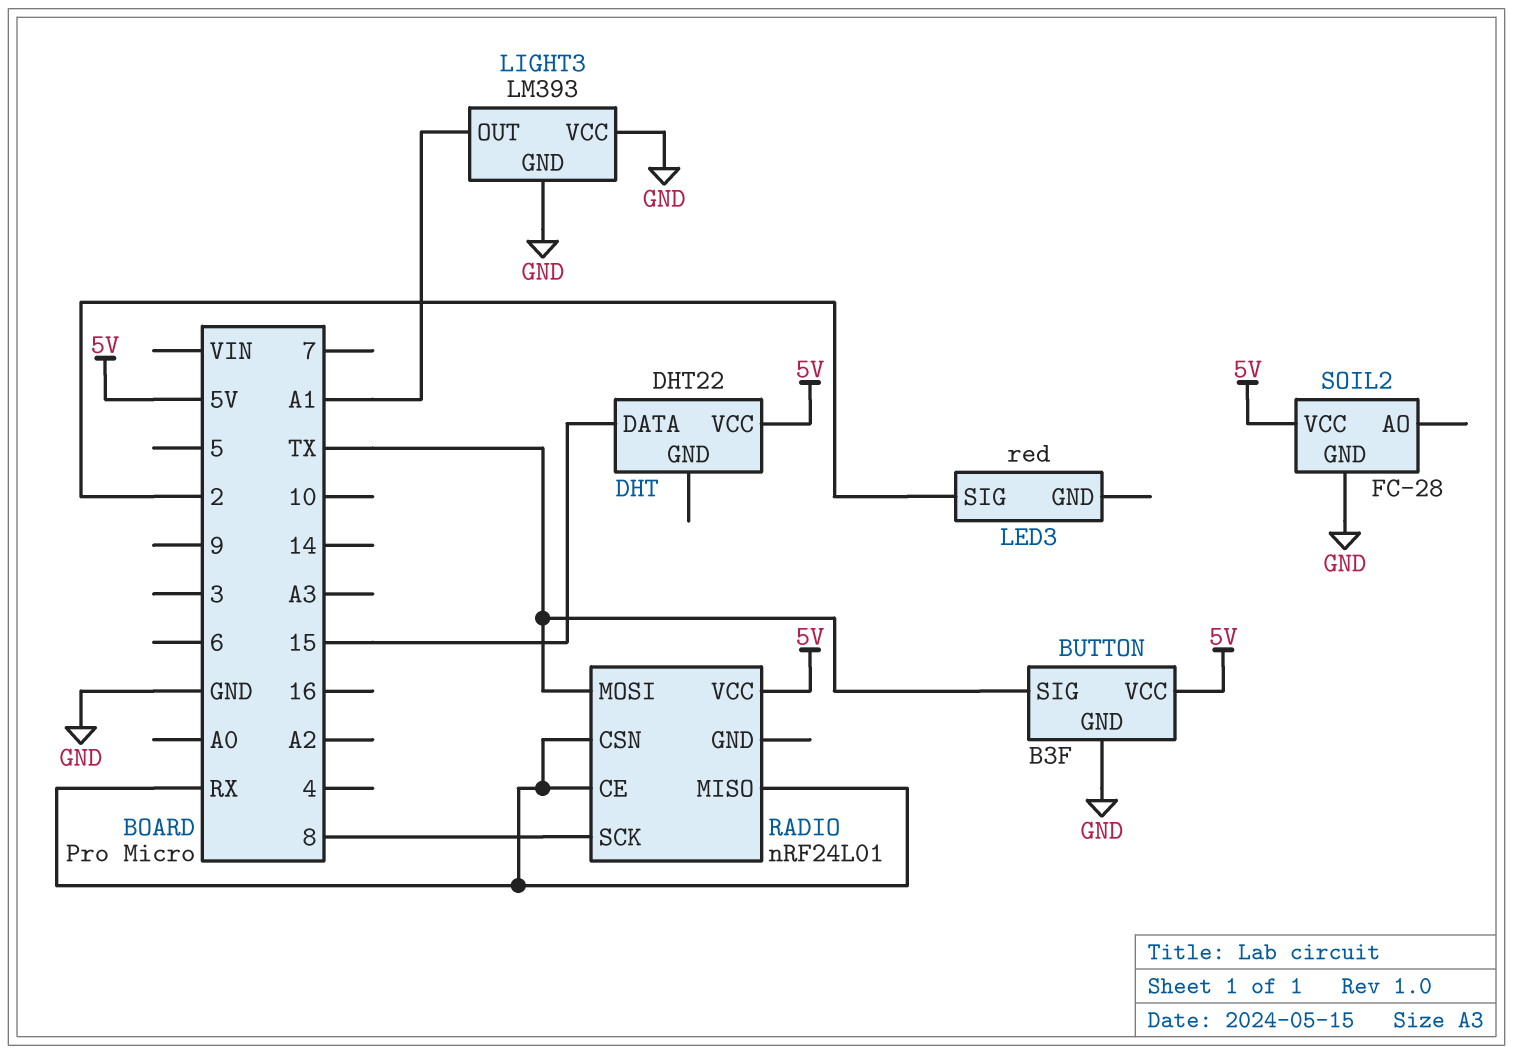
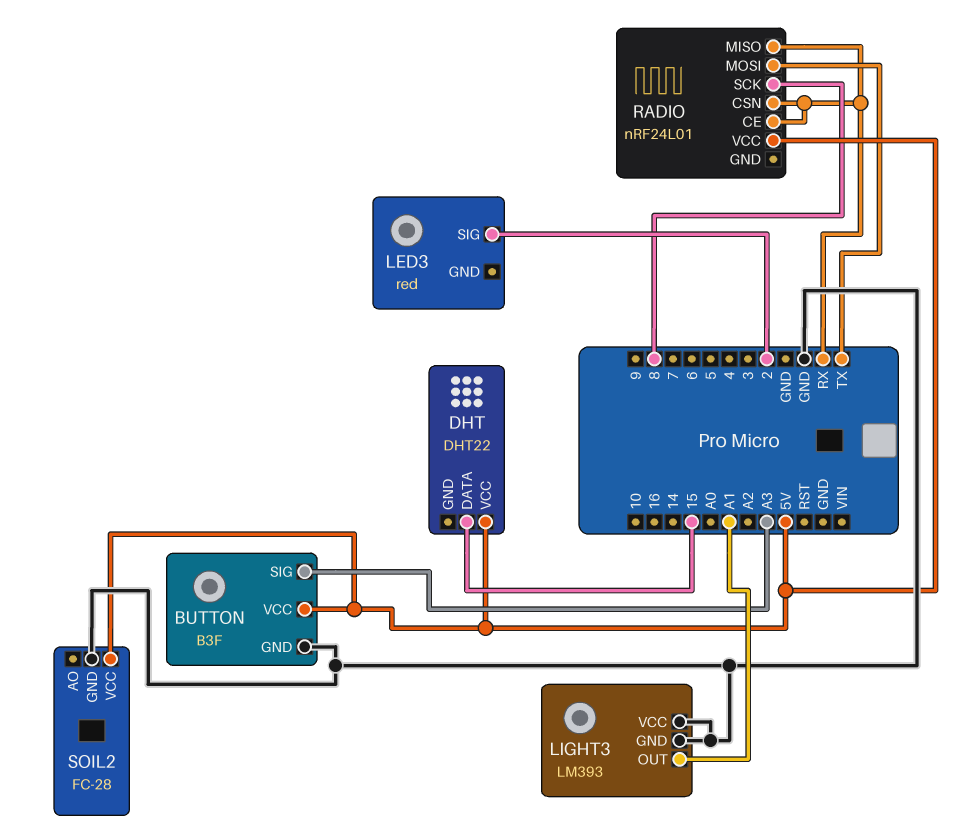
BUTTON pin SIG: TX -> A3

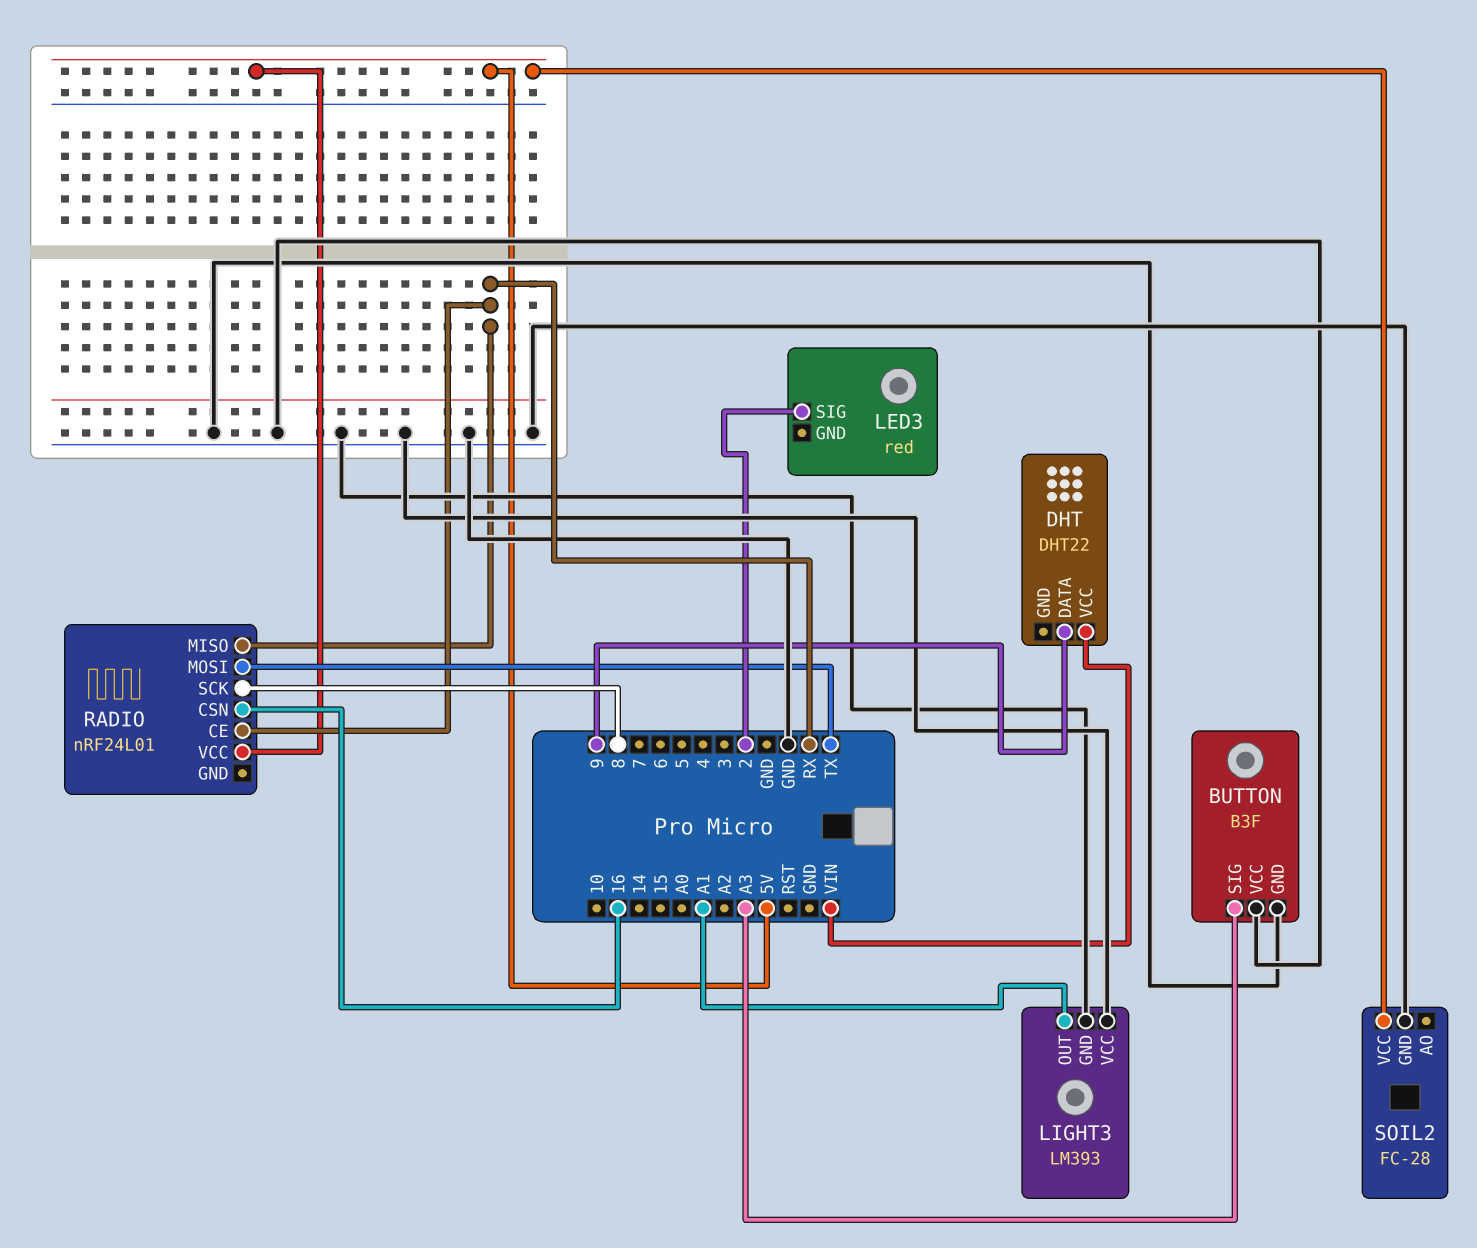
BUTTON pin VCC: 5V -> GND
DHT pin DATA: 15 -> 9
DHT pin VCC: 5V -> VIN
RADIO pin CSN: RX -> 16

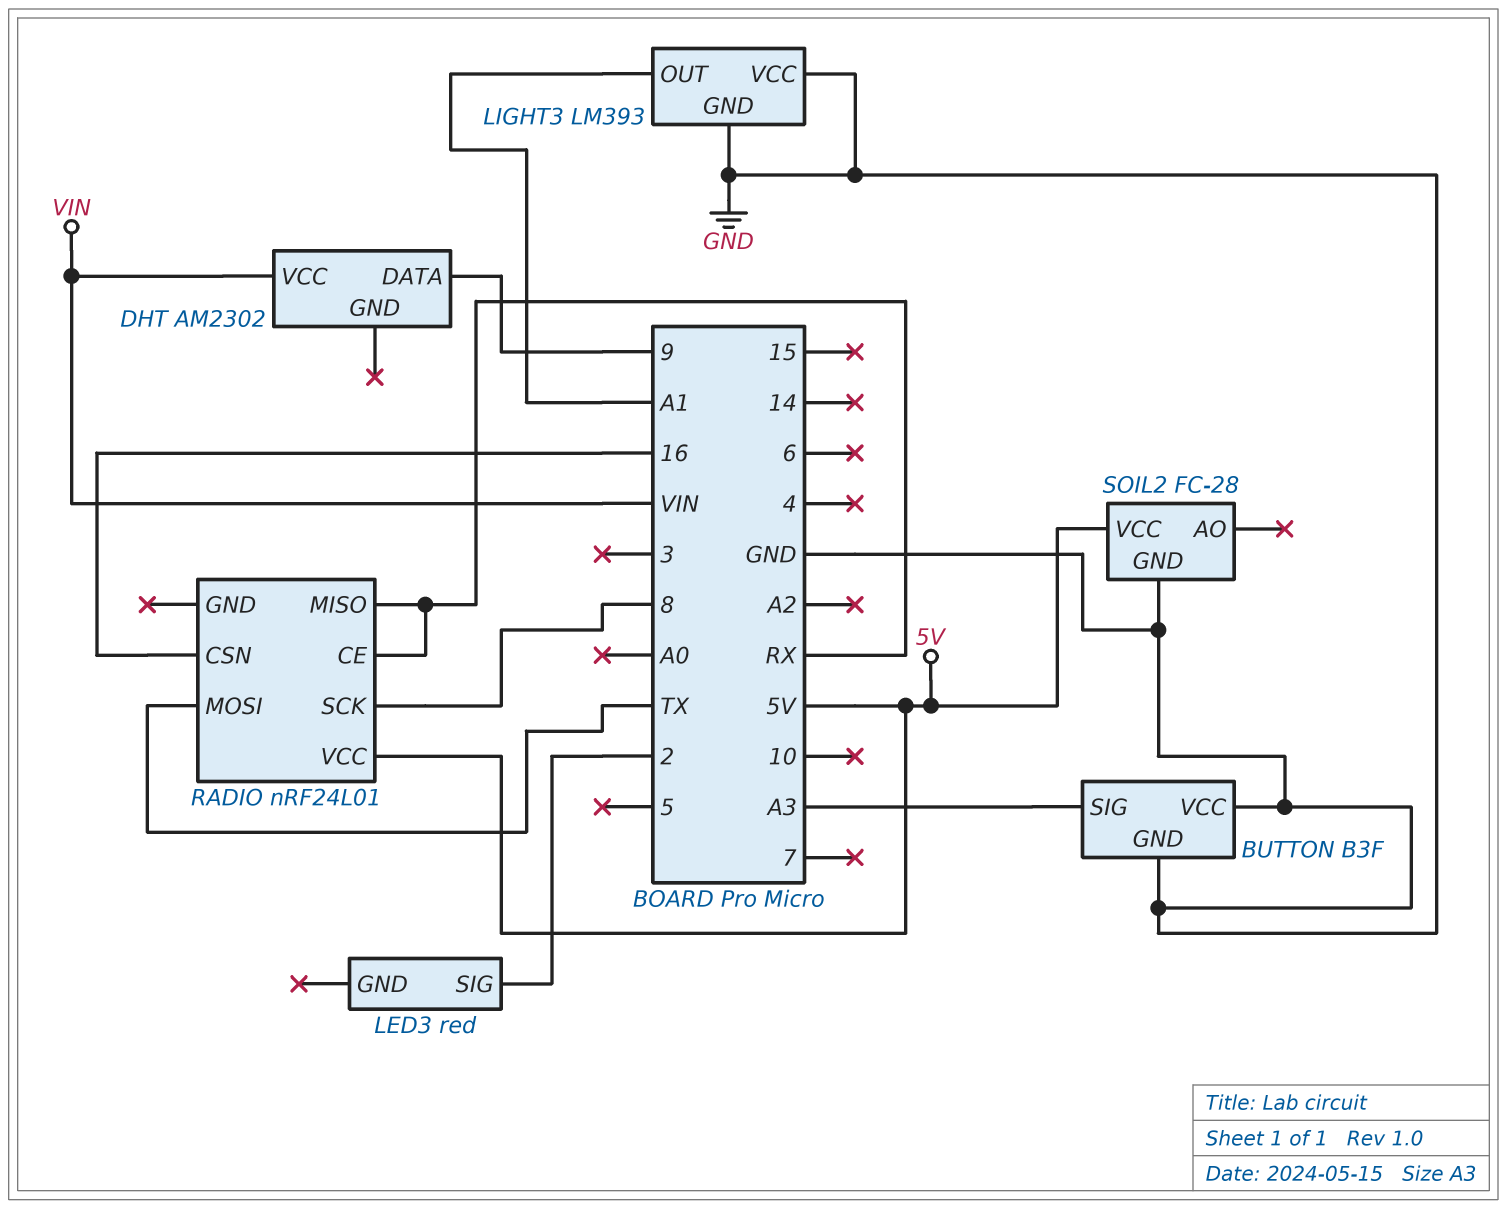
DHT: DHT22 -> AM2302

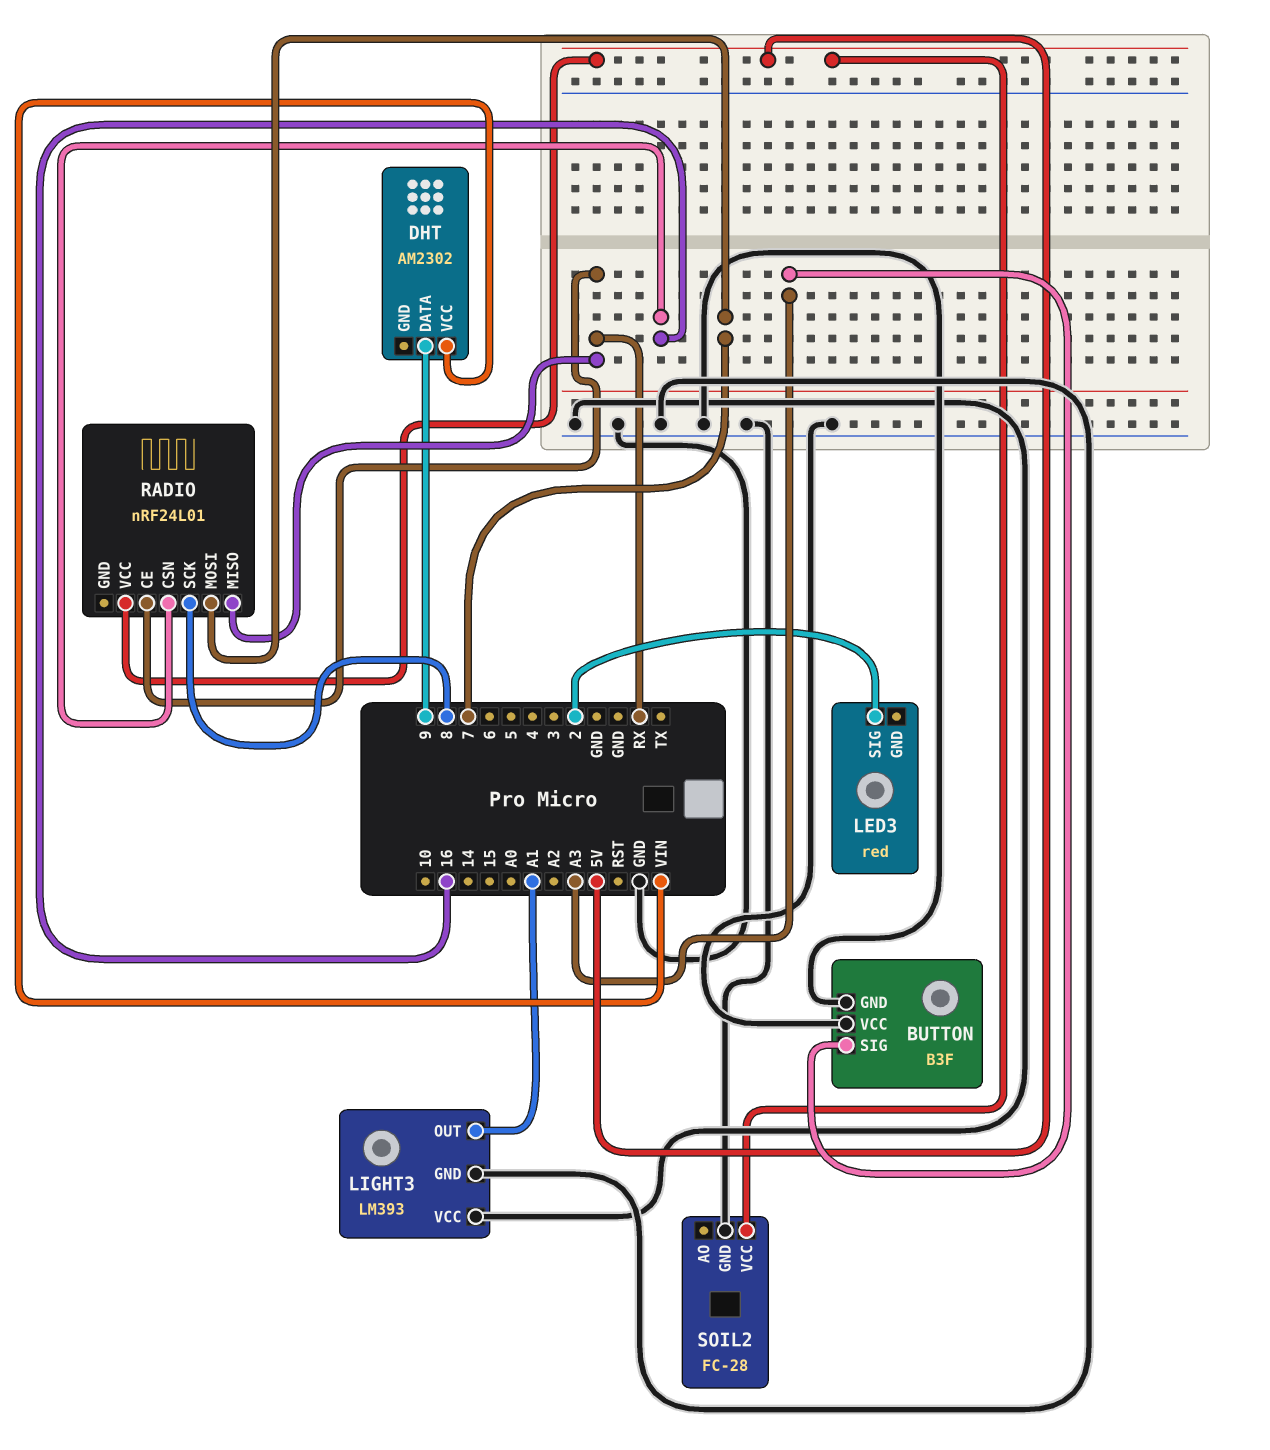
RADIO pin MOSI: TX -> 7

